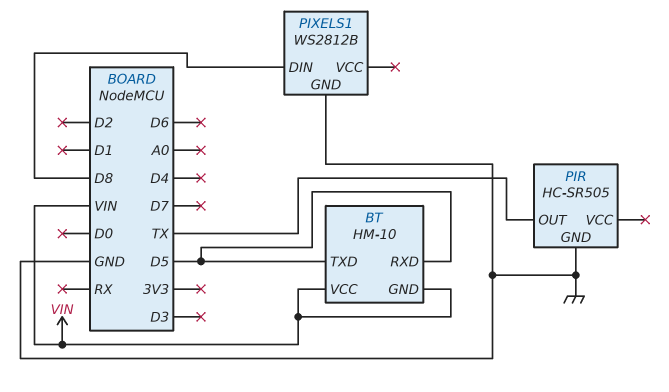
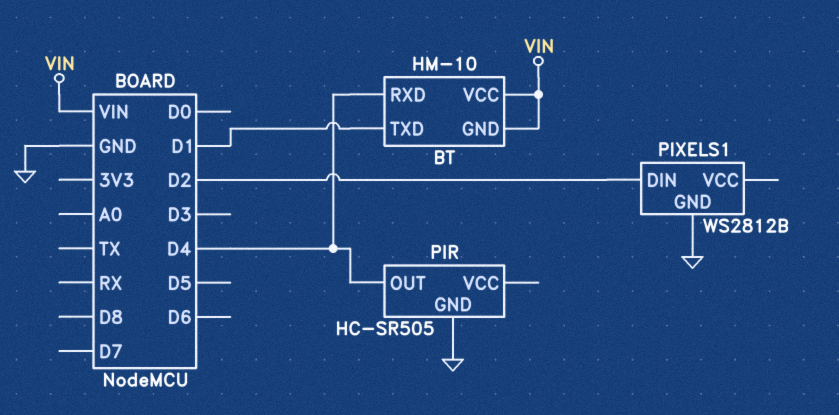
BT pin RXD: D5 -> D4
BT pin TXD: D5 -> D1
PIR pin OUT: TX -> D4
PIXELS1 pin DIN: D8 -> D2

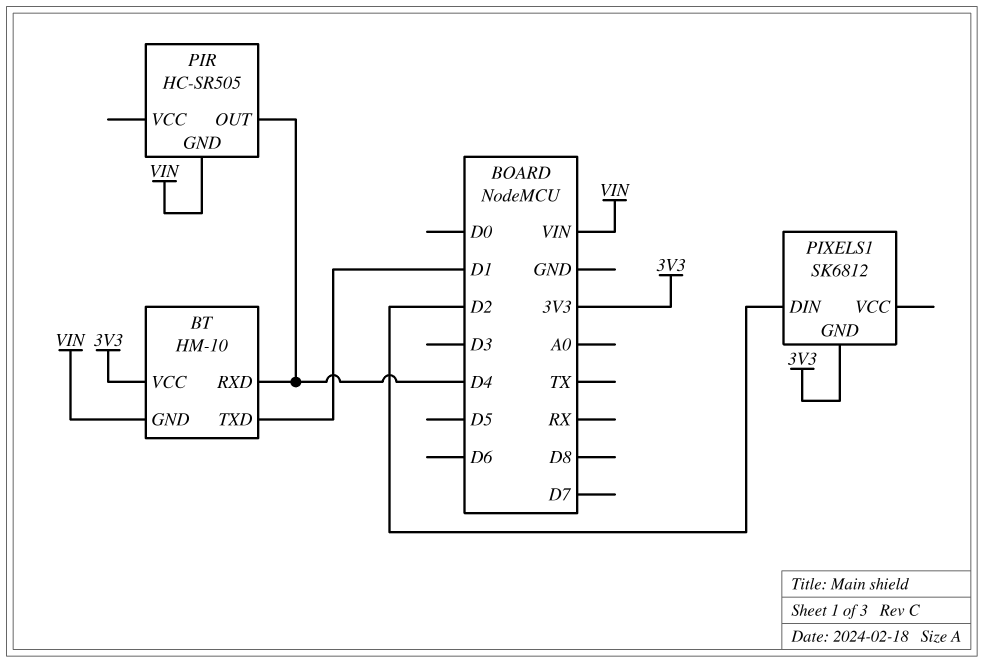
BT pin VCC: VIN -> 3V3
PIR pin GND: GND -> VIN
PIXELS1: WS2812B -> SK6812
PIXELS1 pin GND: GND -> 3V3

